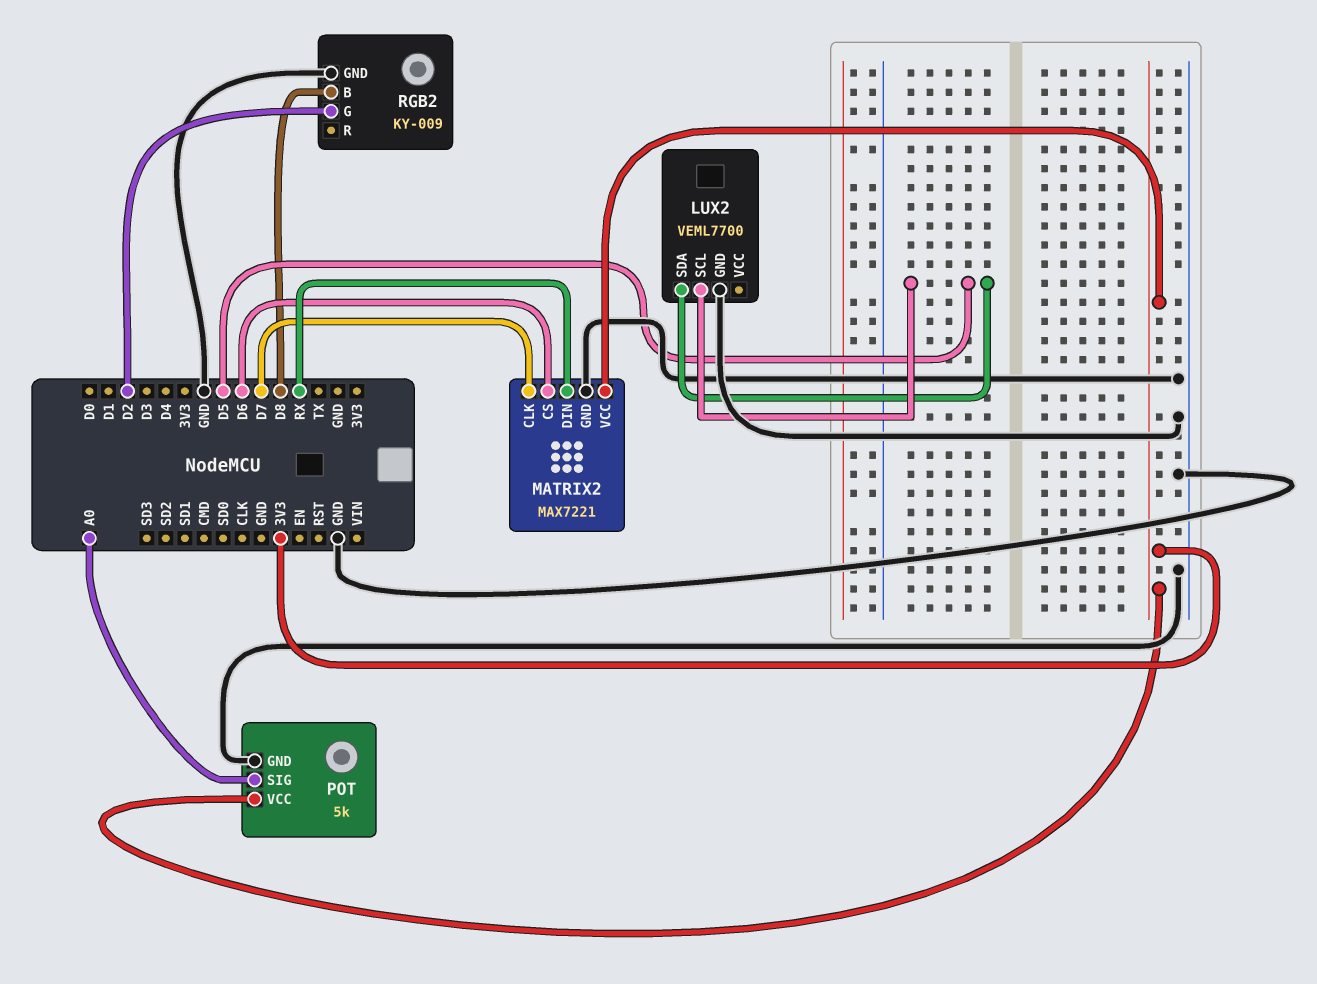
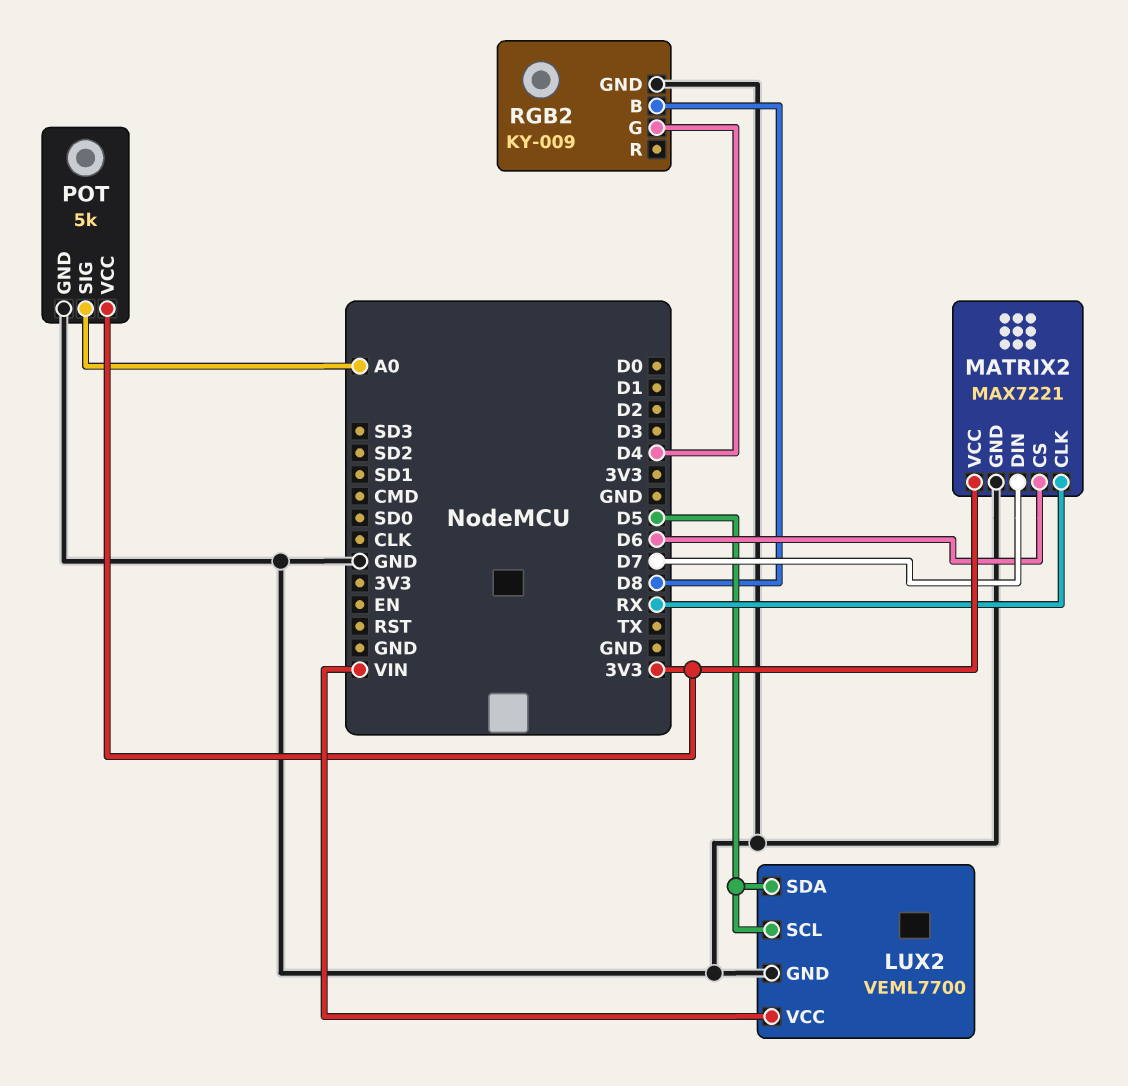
LUX2 pin VCC: none -> VIN
MATRIX2 pin CLK: D7 -> RX
MATRIX2 pin DIN: RX -> D7
RGB2 pin G: D2 -> D4

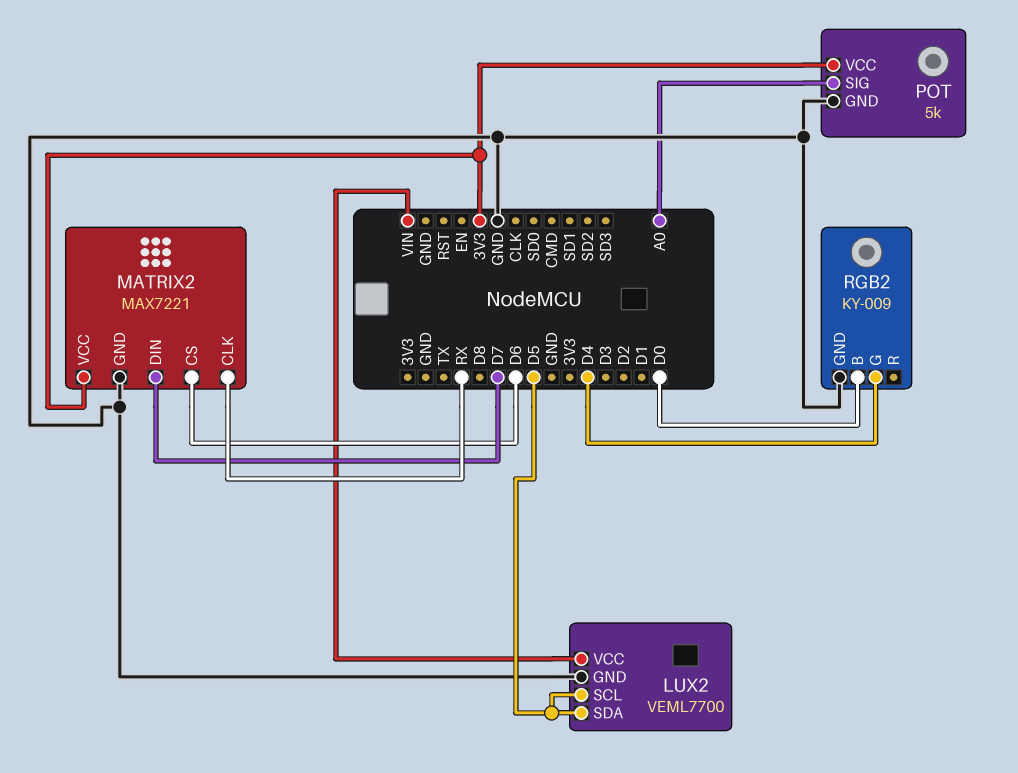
RGB2 pin B: D8 -> D0

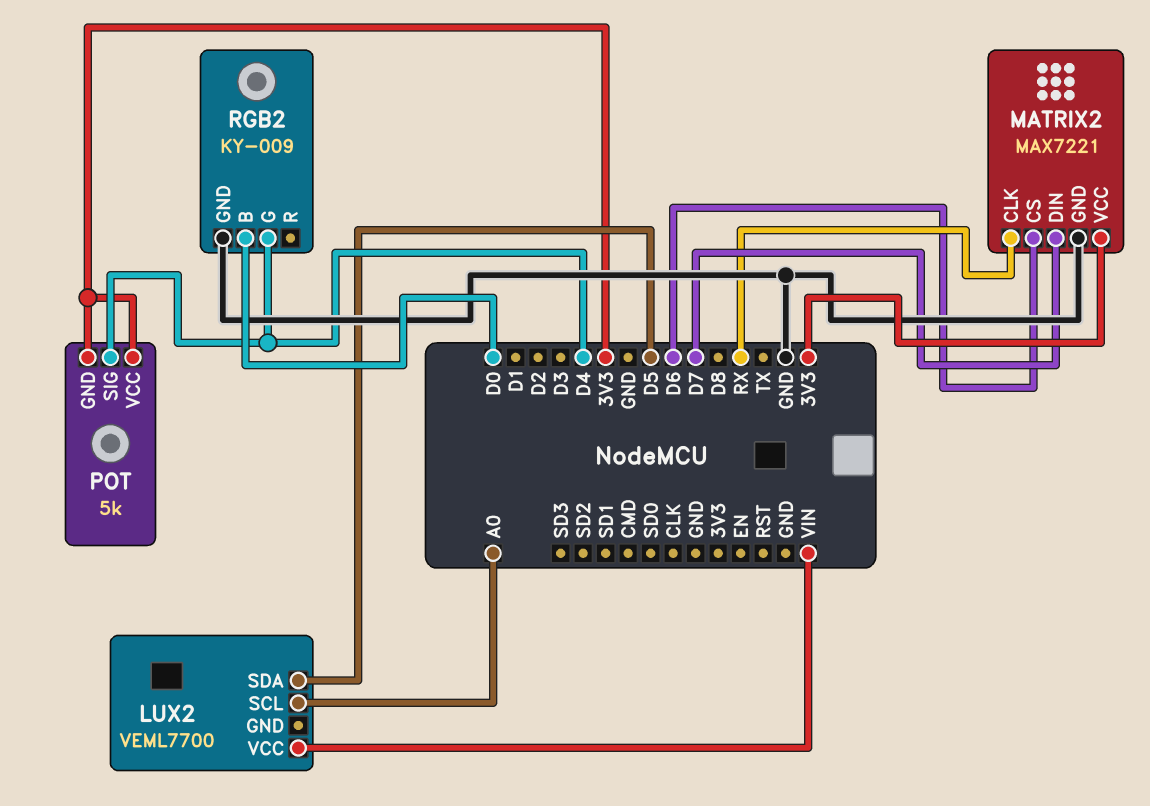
LUX2 pin GND: GND -> none
LUX2 pin SCL: D5 -> A0
POT pin GND: GND -> 3V3
POT pin SIG: A0 -> D4

